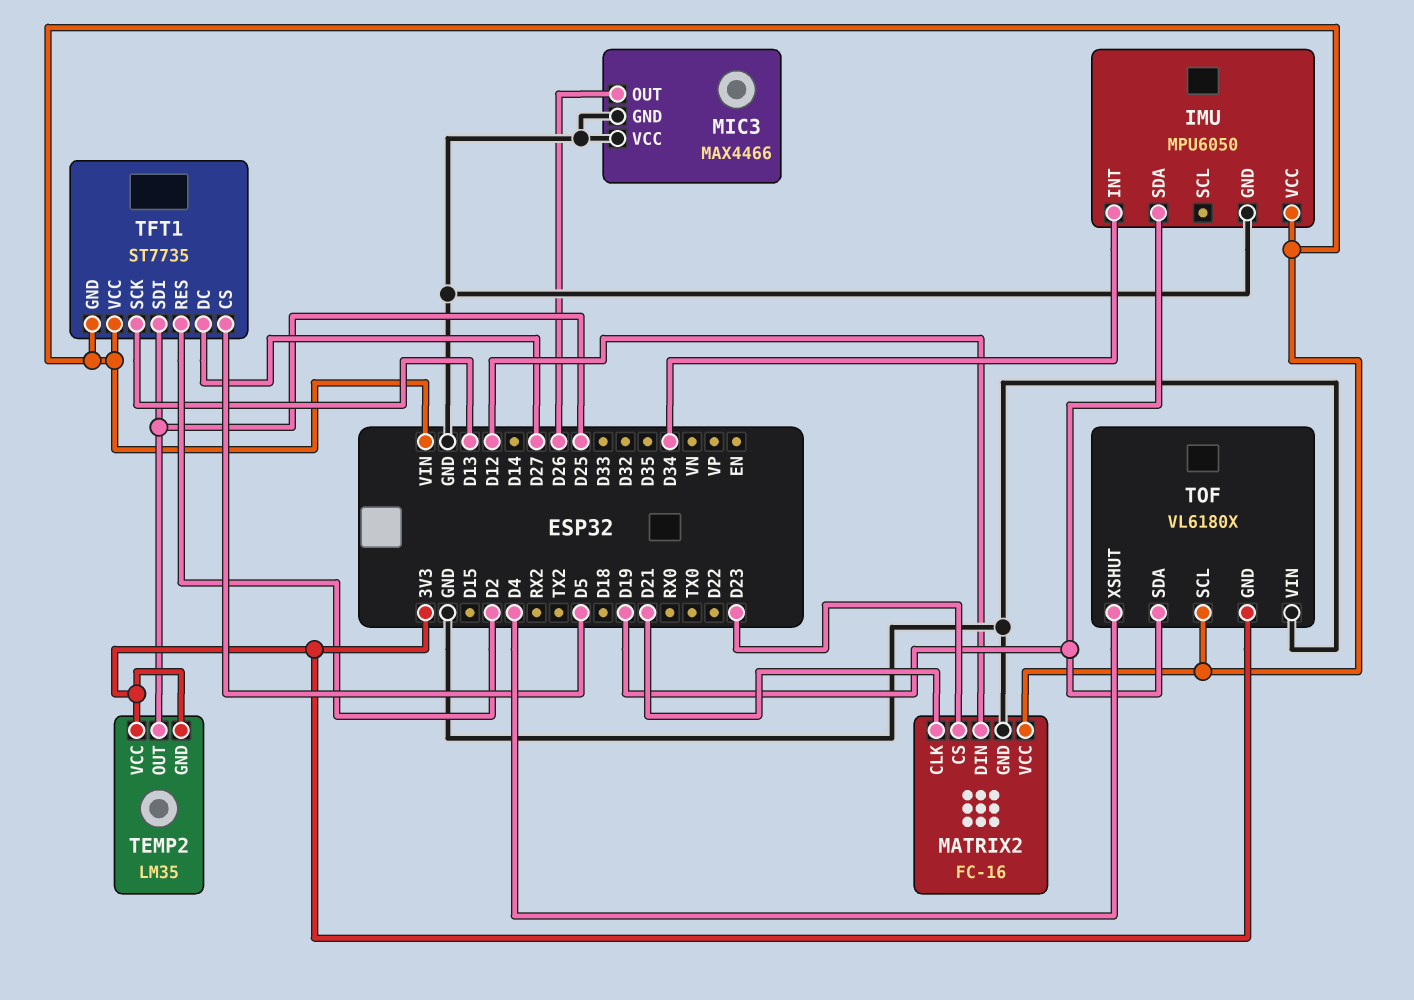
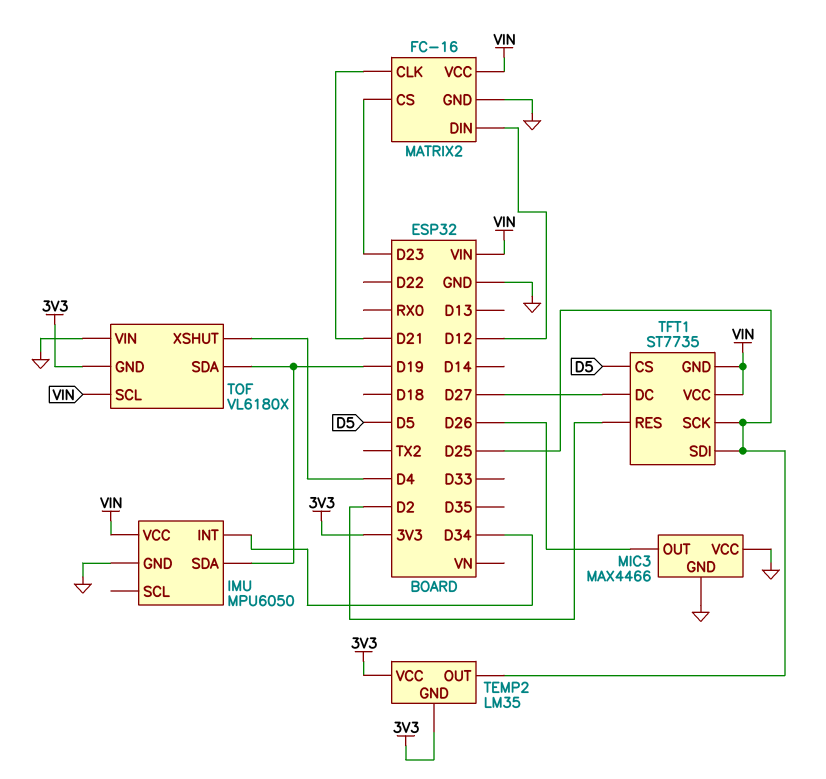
TFT1 pin SCK: D13 -> D25

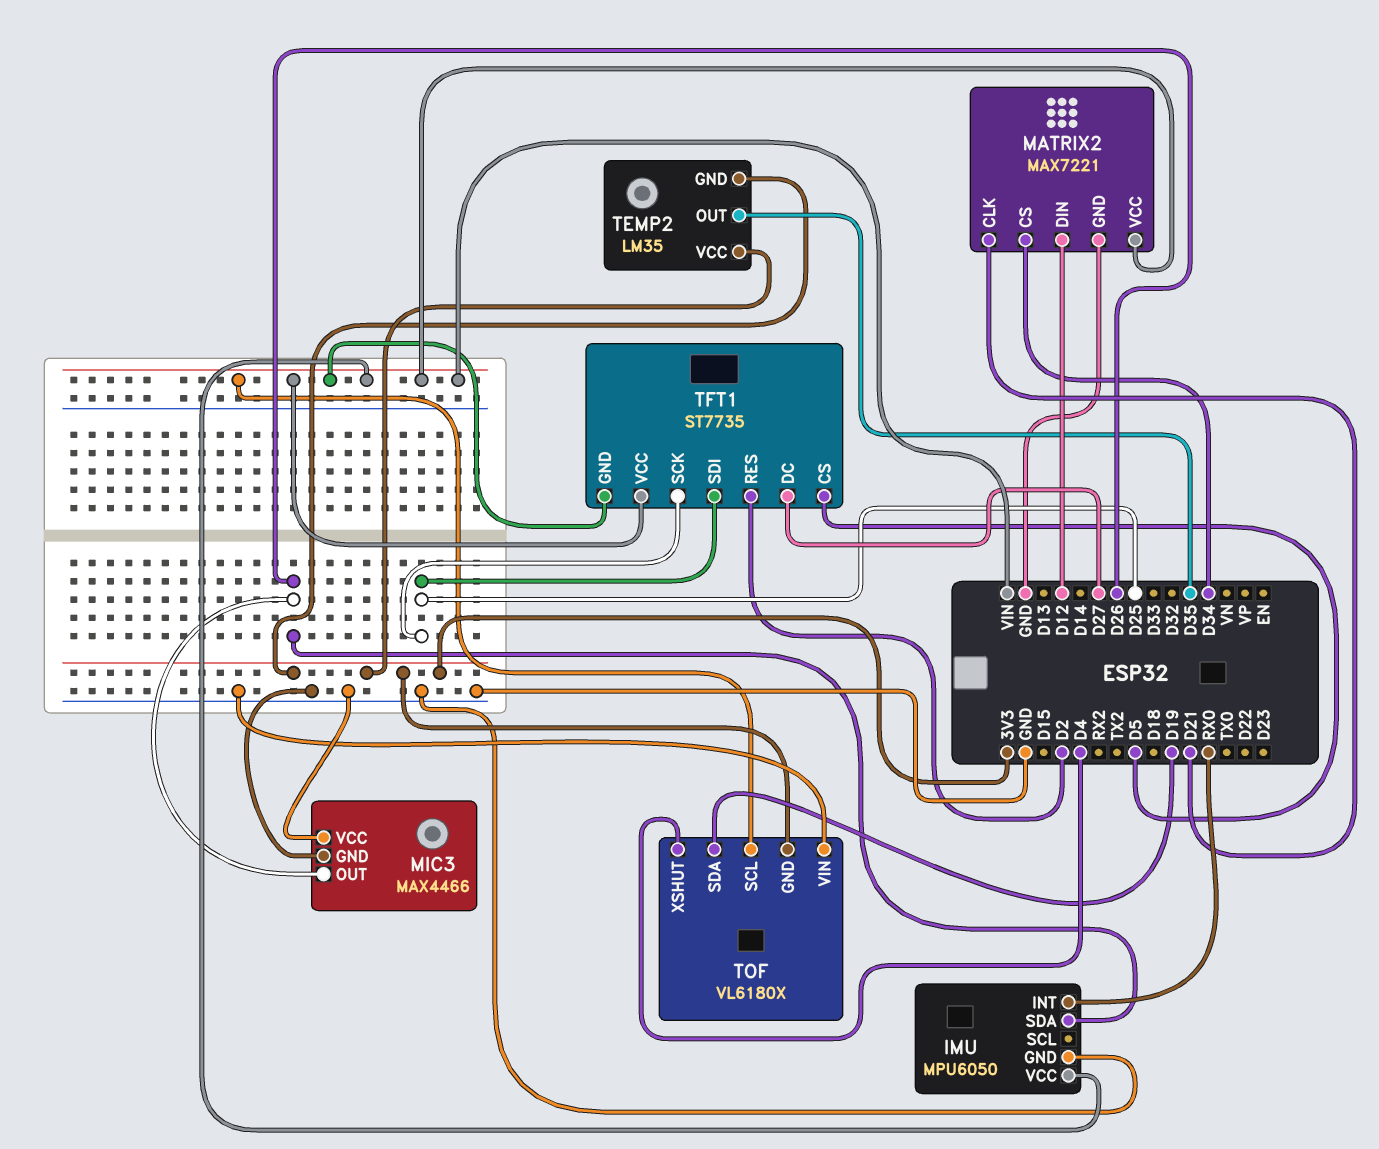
IMU pin INT: D34 -> RX0
IMU pin SDA: D19 -> D26
MATRIX2: FC-16 -> MAX7221
MATRIX2 pin CS: D23 -> D34
TEMP2 pin OUT: D25 -> D35

